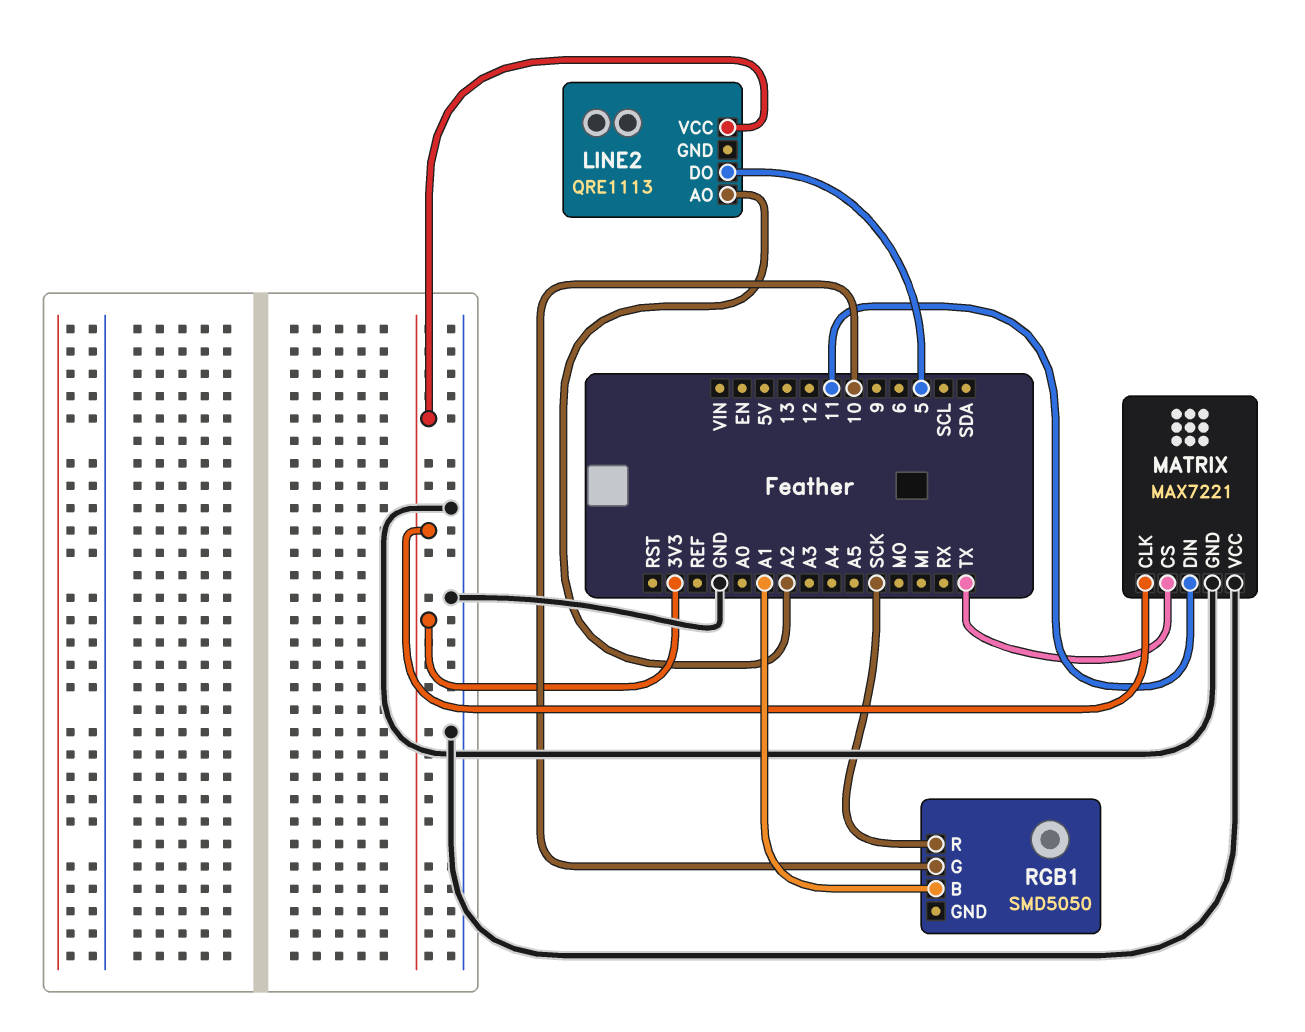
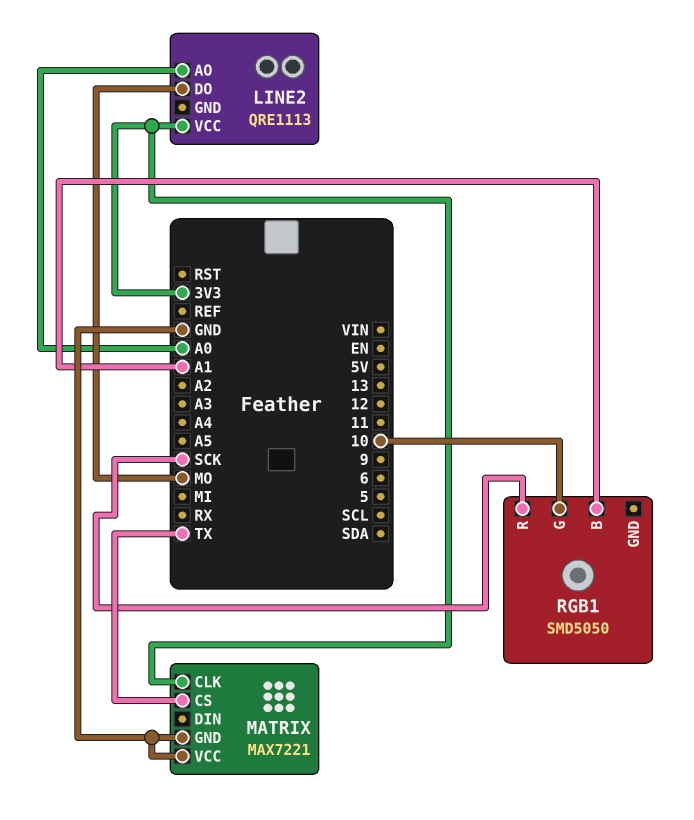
LINE2 pin AO: A2 -> A0
LINE2 pin DO: 5 -> MO
MATRIX pin DIN: 11 -> none

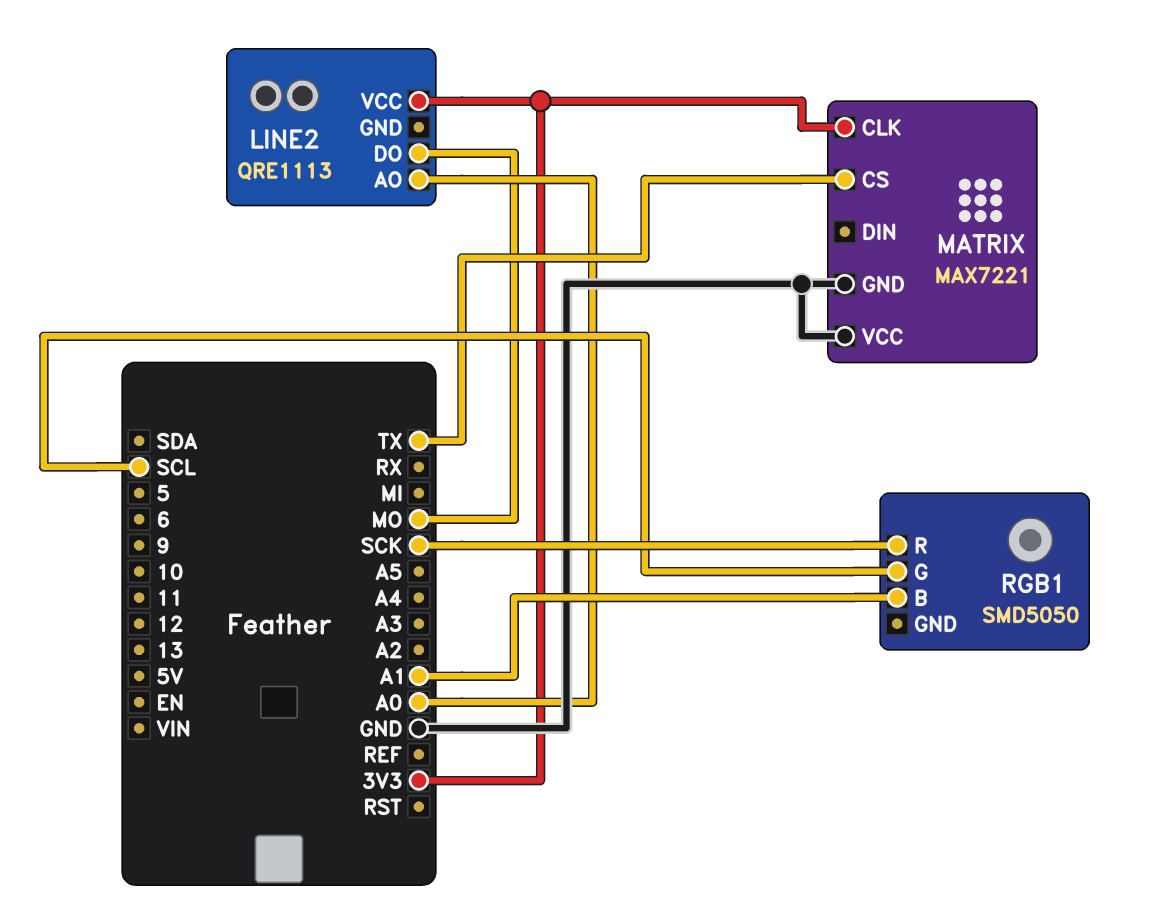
RGB1 pin G: 10 -> SCL

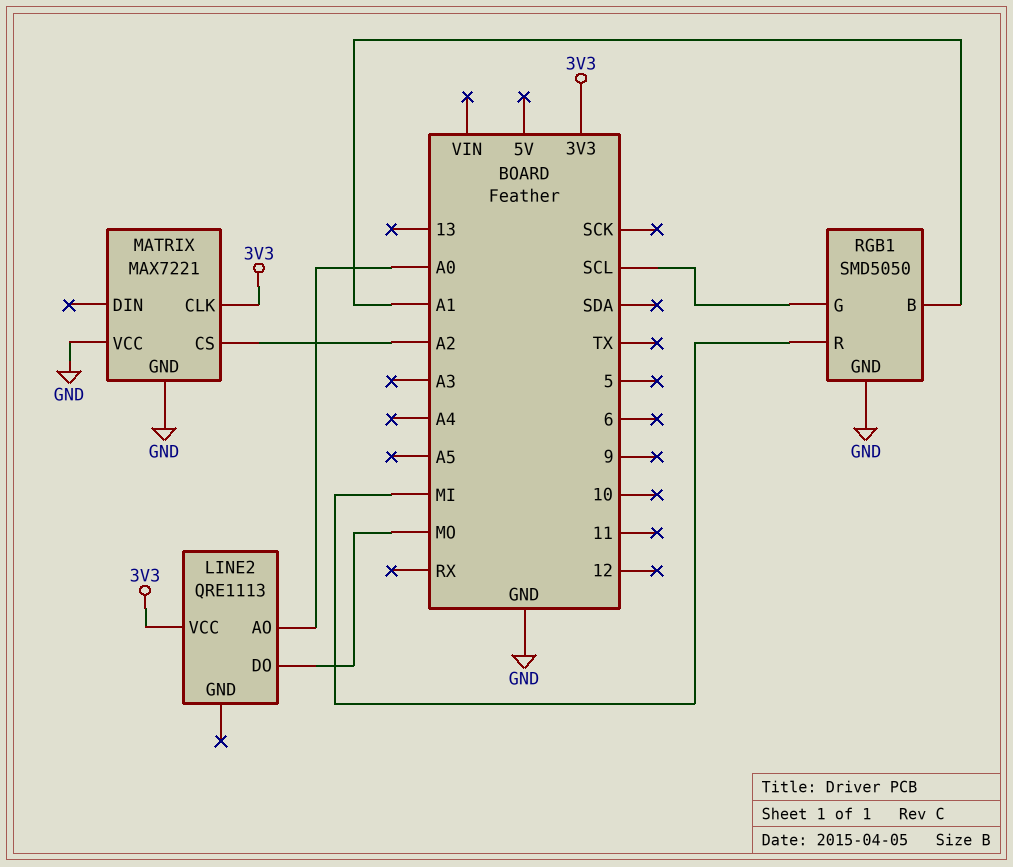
MATRIX pin CS: TX -> A2
RGB1 pin GND: none -> GND
RGB1 pin R: SCK -> MI

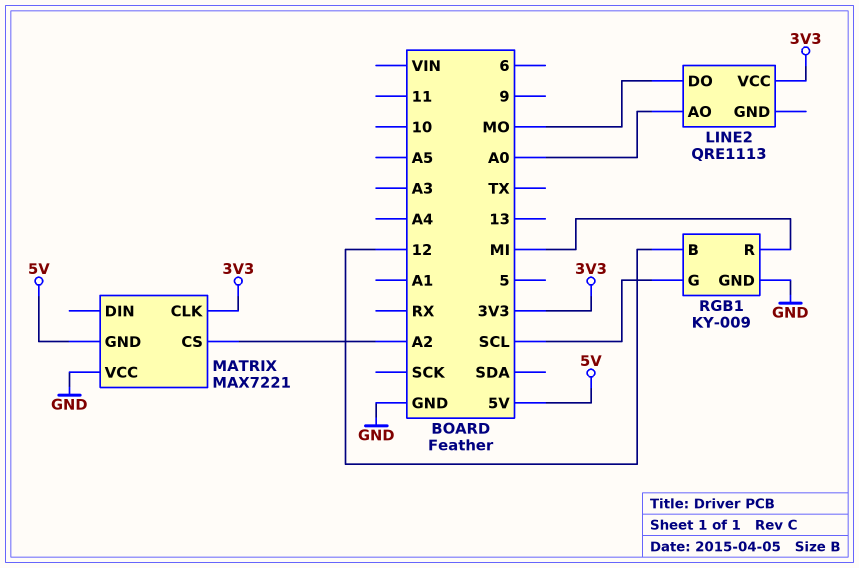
MATRIX pin GND: GND -> 5V
RGB1: SMD5050 -> KY-009
RGB1 pin B: A1 -> 12

